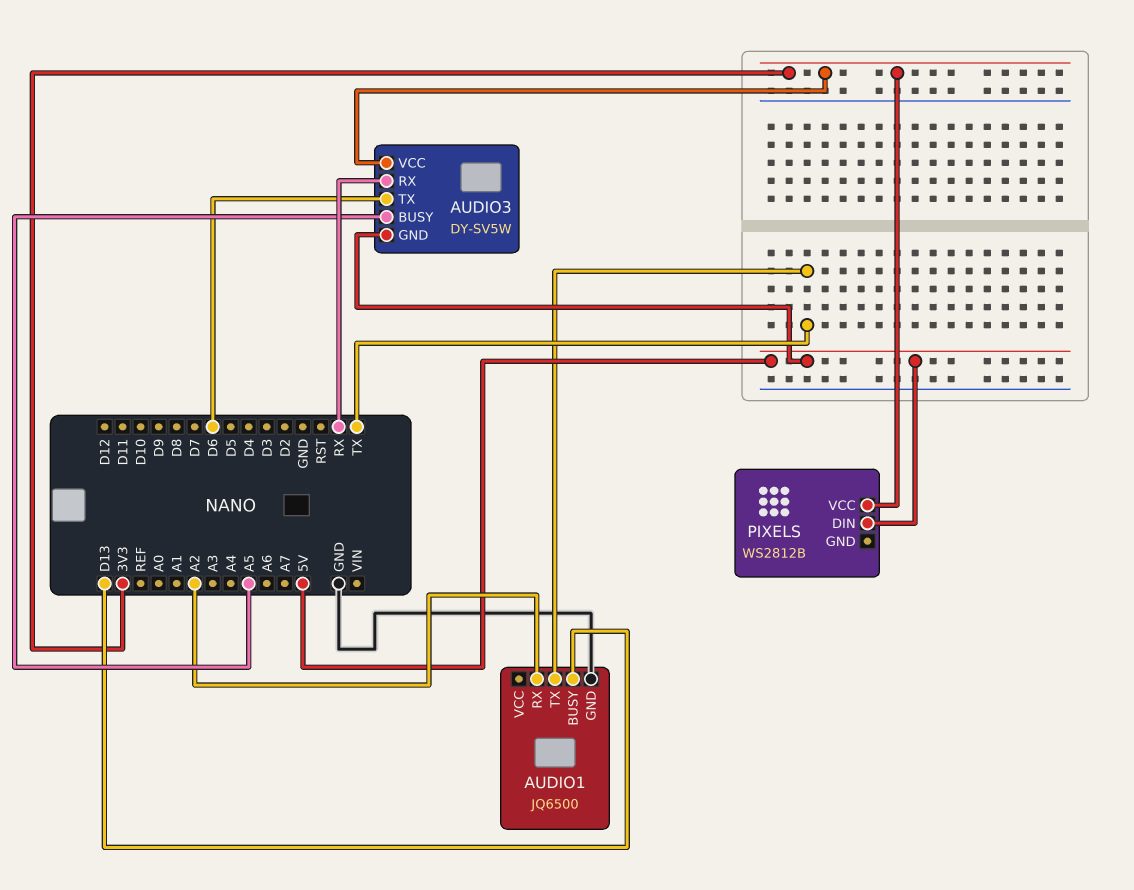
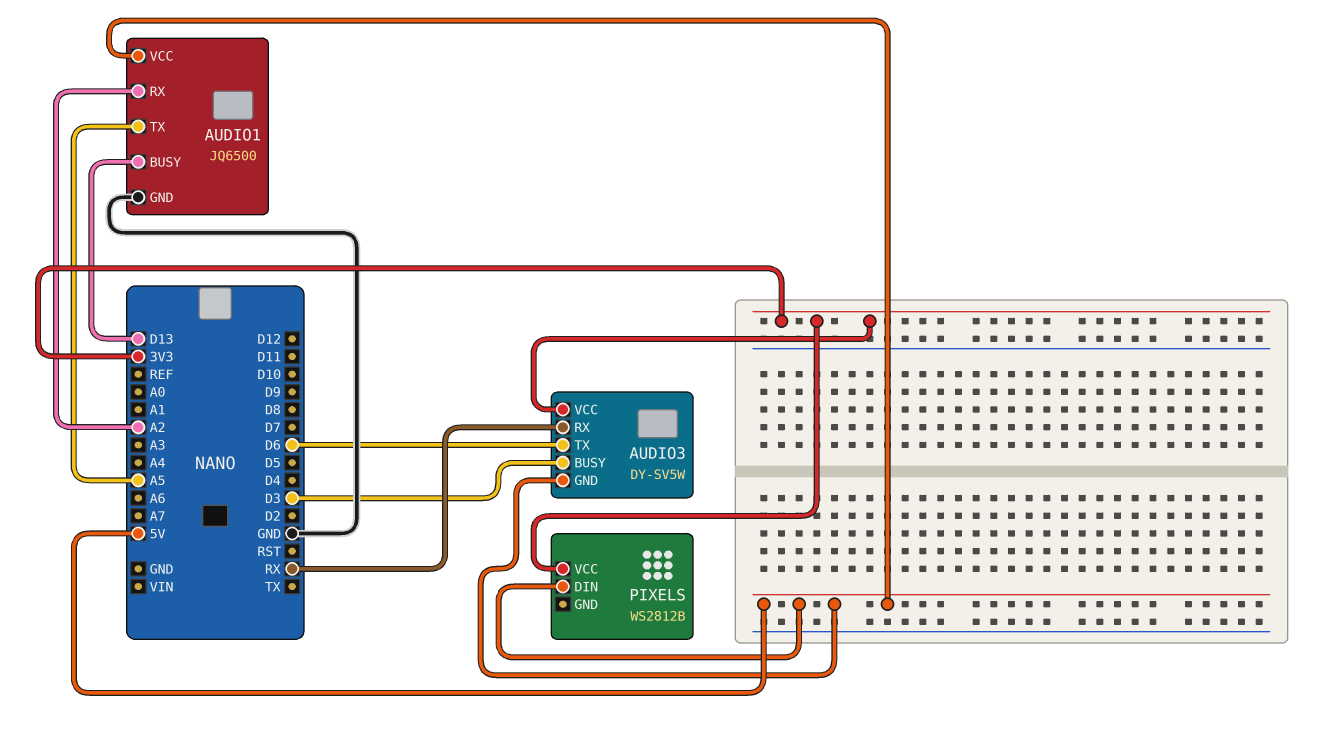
AUDIO1 pin TX: TX -> A5
AUDIO1 pin VCC: none -> 5V
AUDIO3 pin BUSY: A5 -> D3

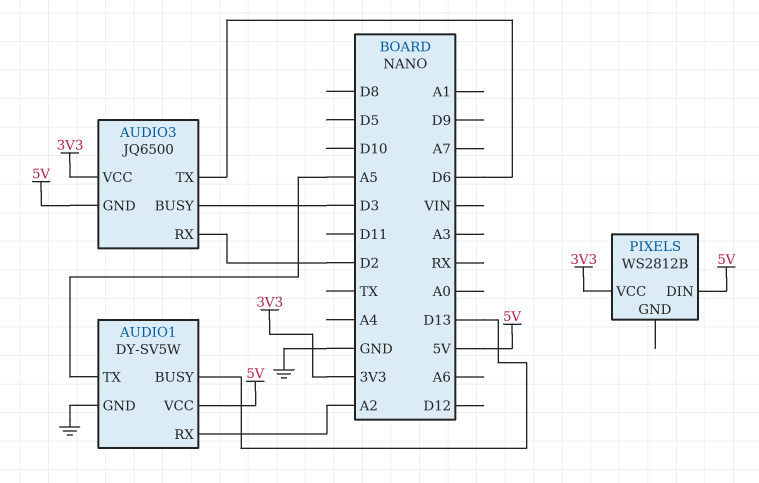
AUDIO1: JQ6500 -> DY-SV5W
AUDIO3: DY-SV5W -> JQ6500
AUDIO3 pin RX: RX -> D2

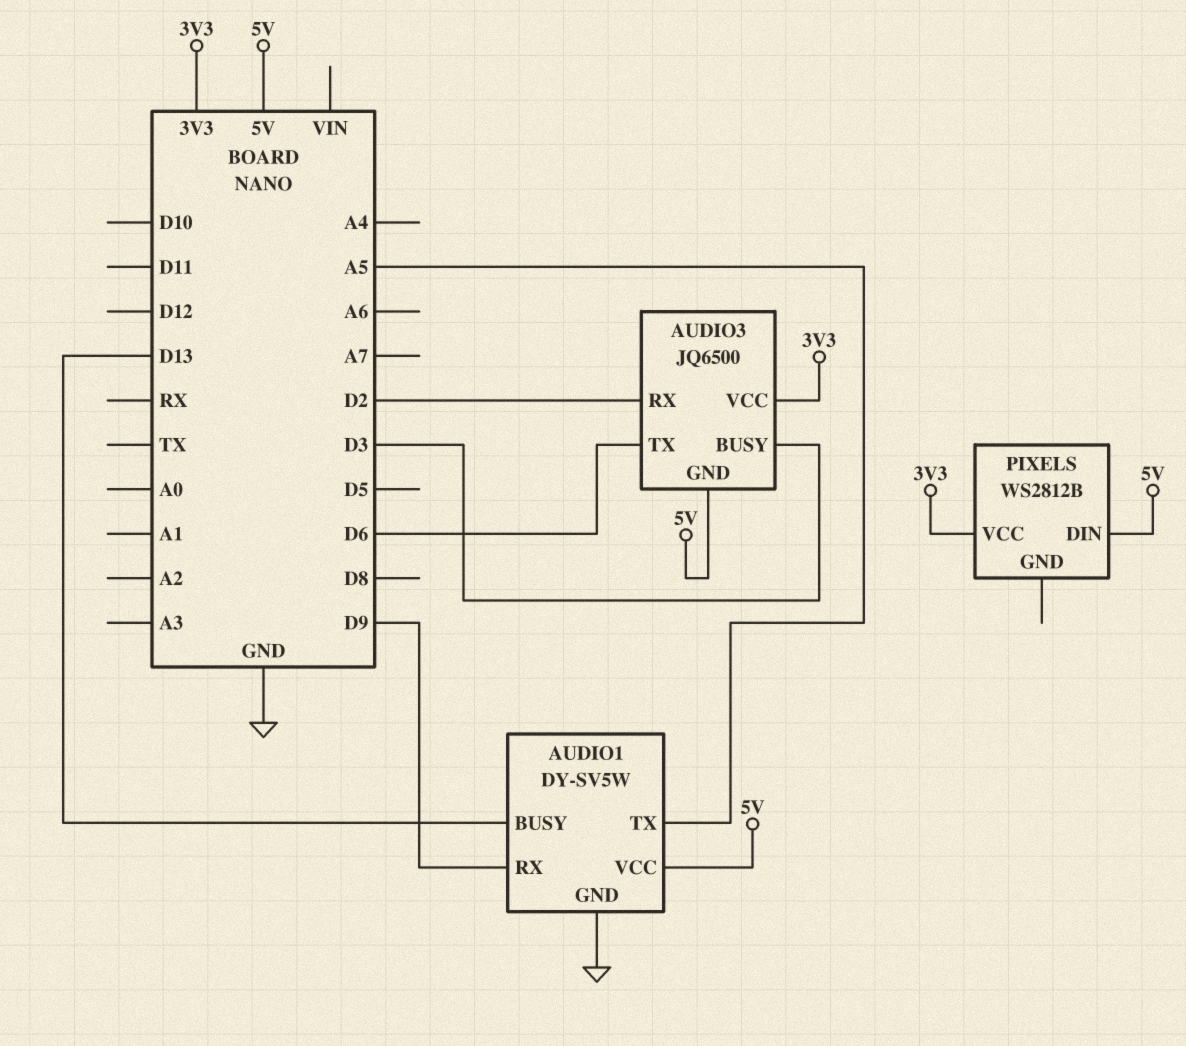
AUDIO1 pin RX: A2 -> D9

